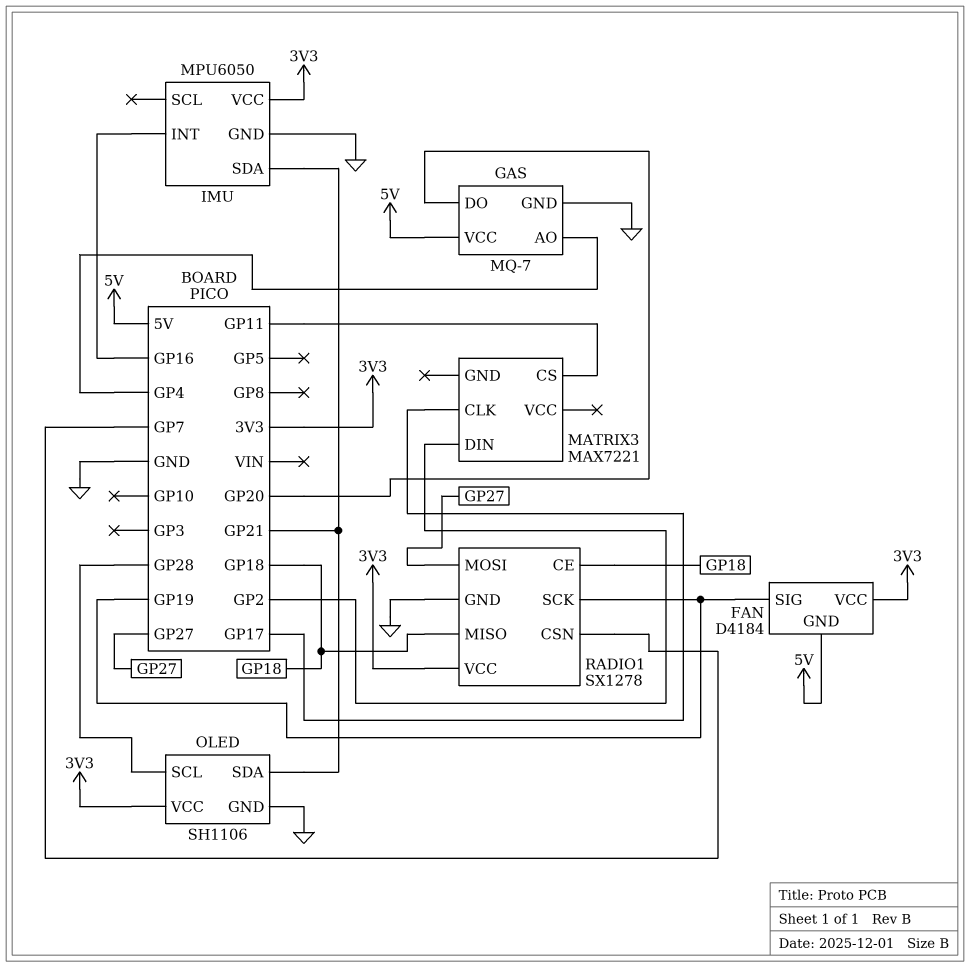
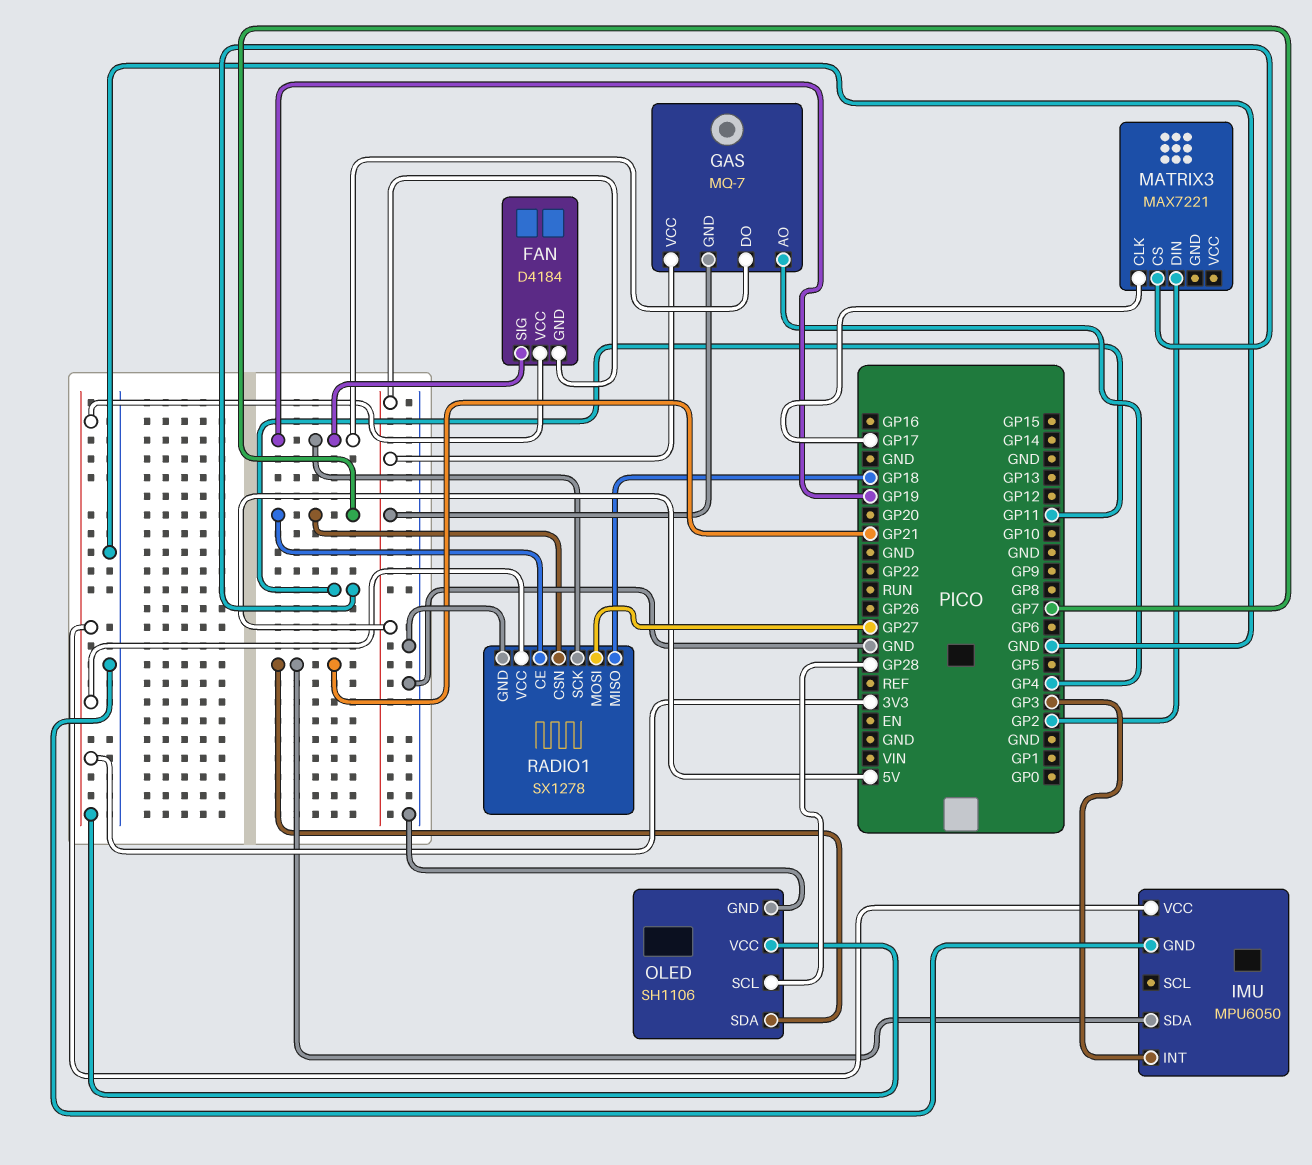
GAS pin DO: GP20 -> GP19
GAS pin GND: GND -> 5V
IMU pin INT: GP16 -> GP3
RADIO1 pin CE: GP18 -> GP7

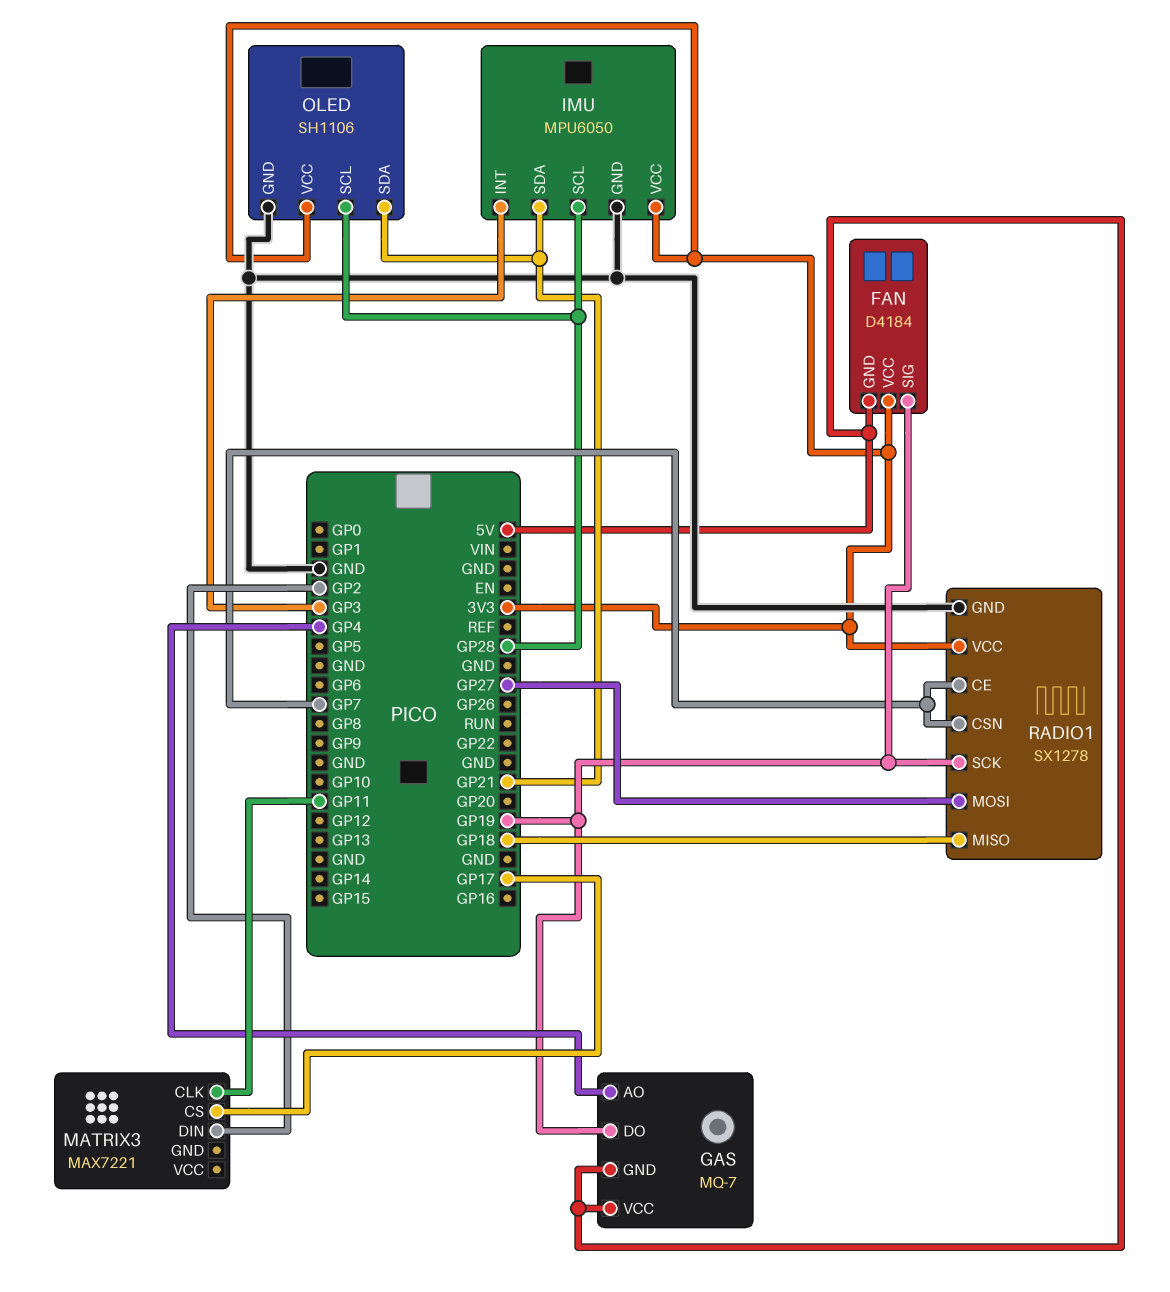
IMU pin SCL: none -> GP28
MATRIX3 pin CLK: GP17 -> GP11
MATRIX3 pin CS: GP11 -> GP17

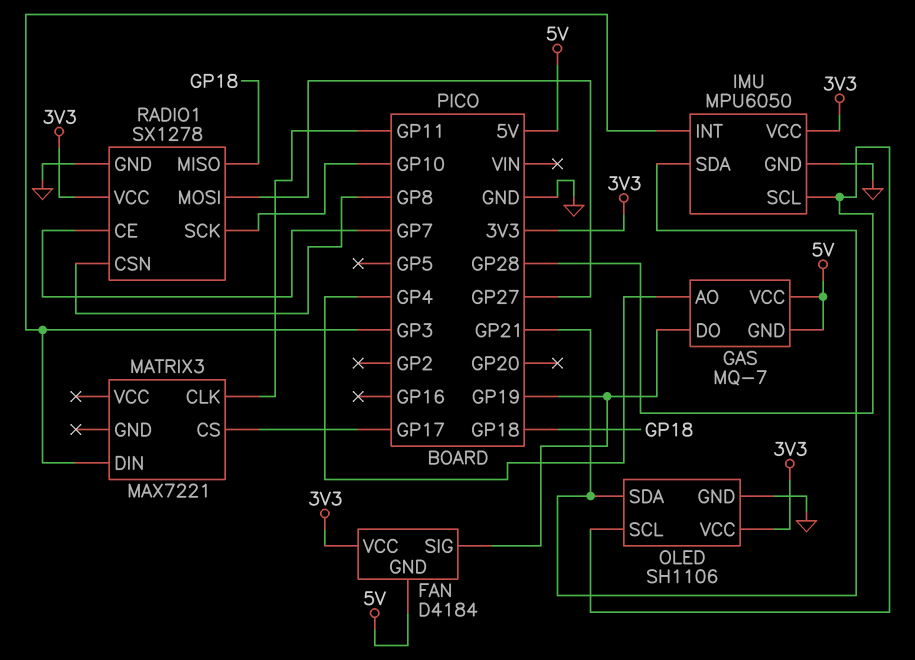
MATRIX3 pin DIN: GP2 -> GP3
RADIO1 pin CSN: GP7 -> GP8
RADIO1 pin SCK: GP19 -> GP10

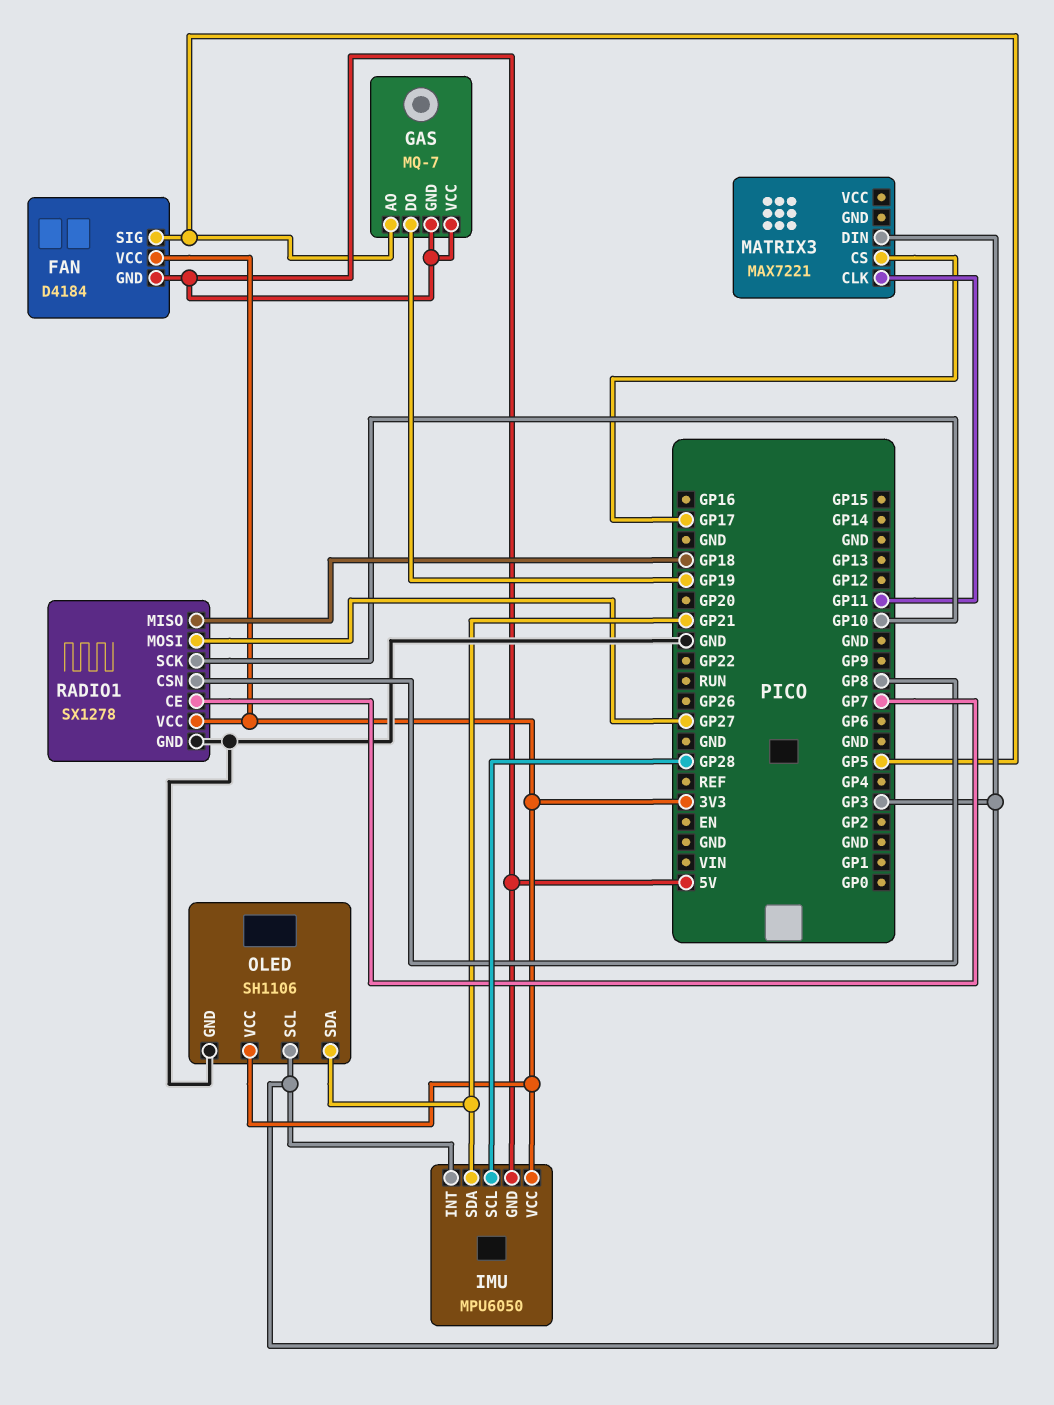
FAN pin SIG: GP19 -> GP5
GAS pin AO: GP4 -> GP5
IMU pin GND: GND -> 5V
OLED pin SCL: GP28 -> GP3

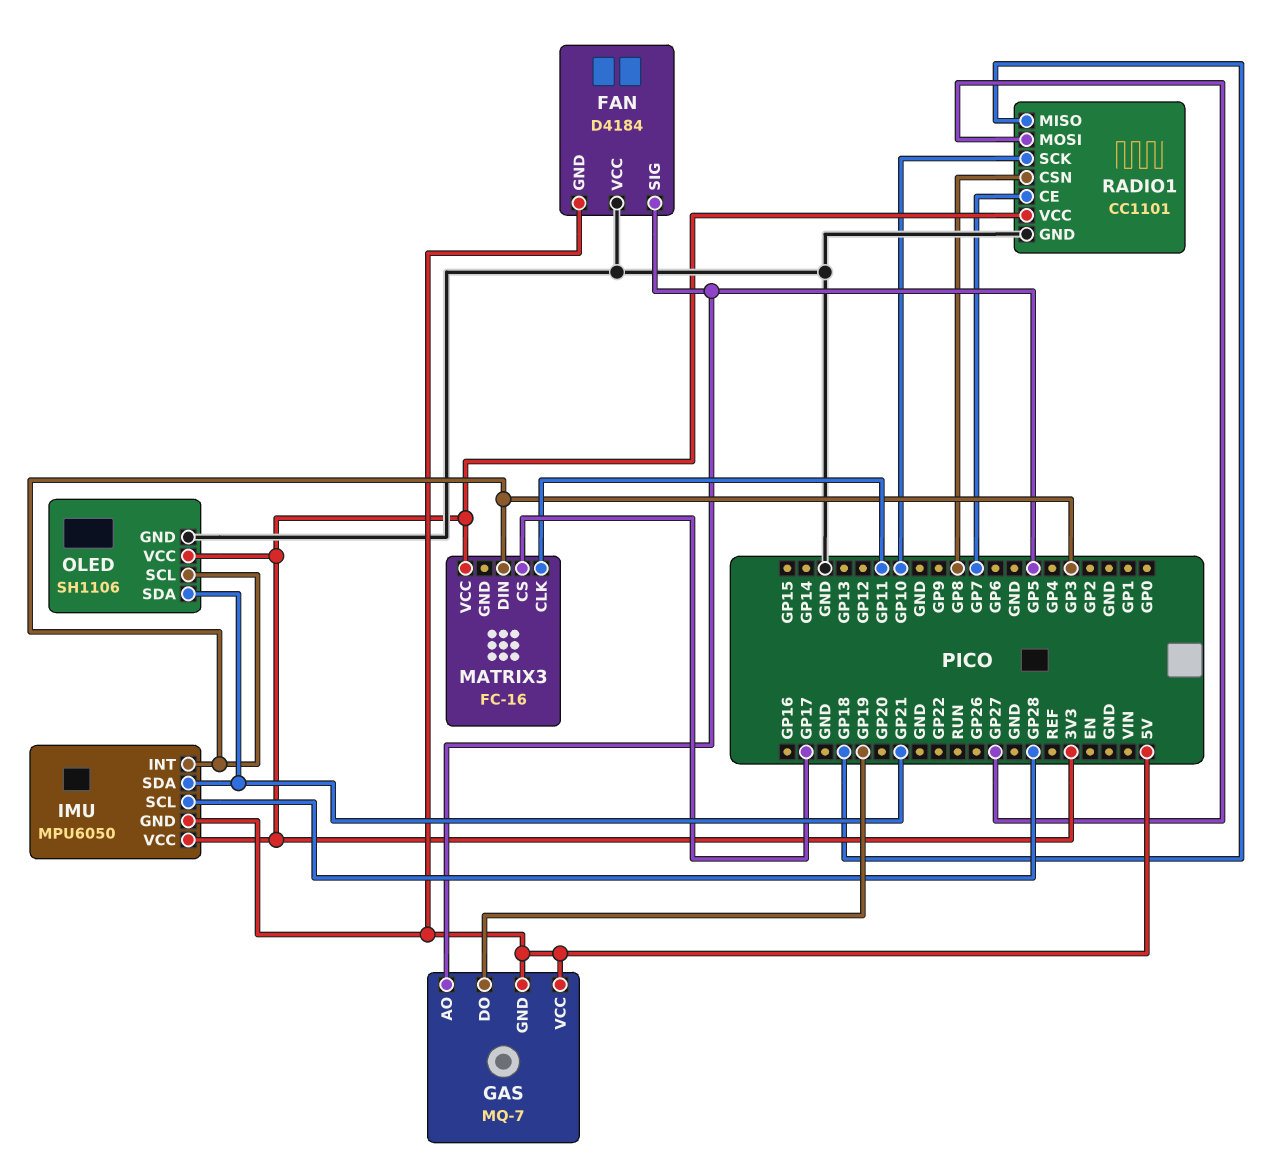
FAN pin VCC: 3V3 -> GND
MATRIX3: MAX7221 -> FC-16
MATRIX3 pin VCC: none -> 3V3
RADIO1: SX1278 -> CC1101

